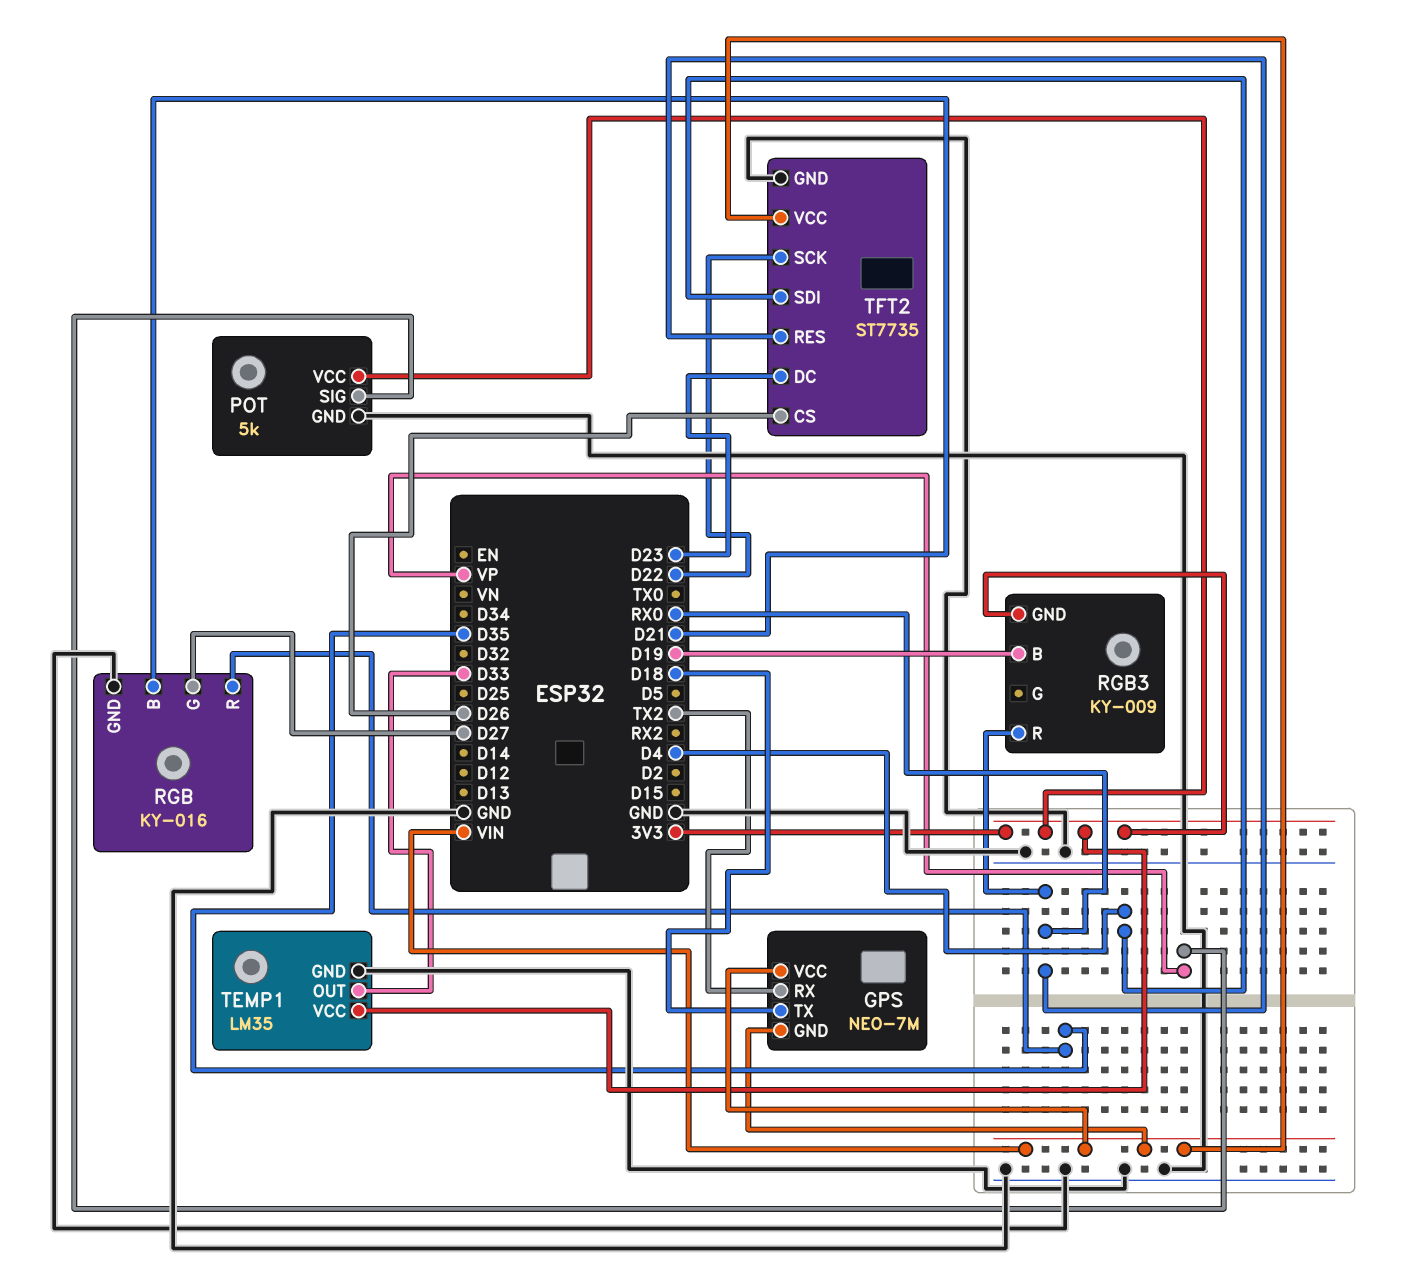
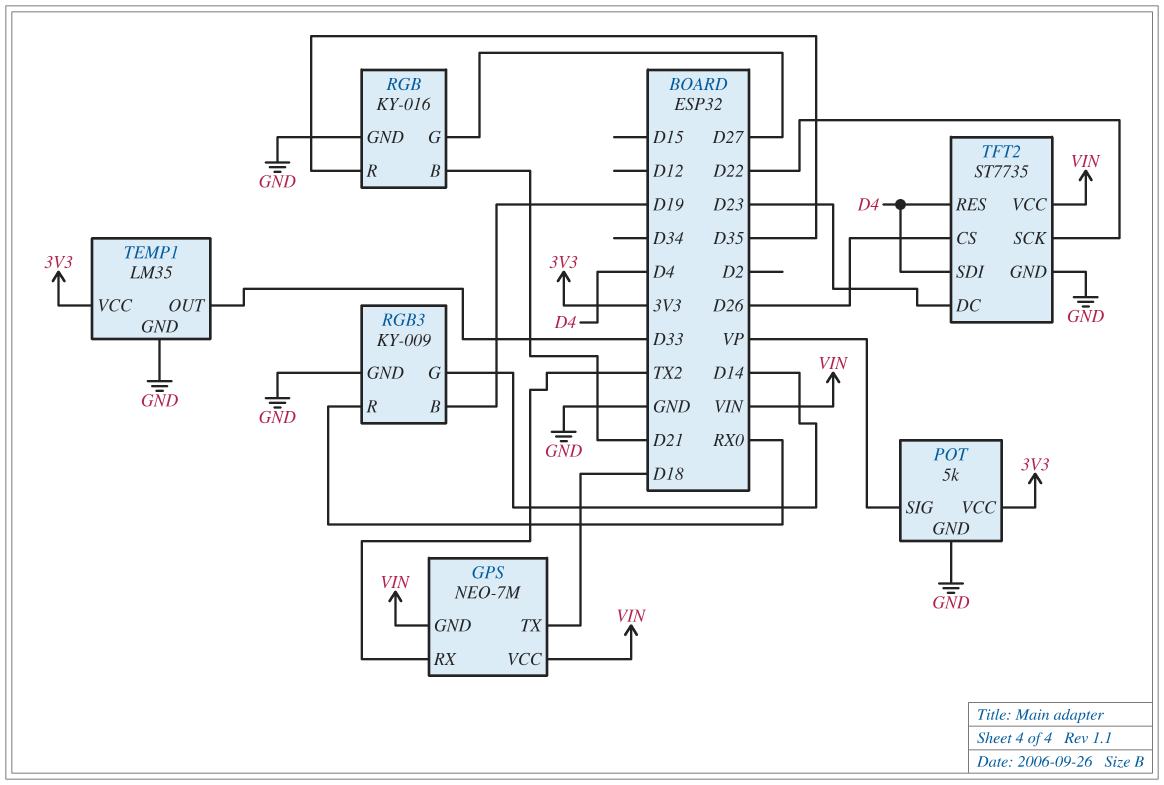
RGB3 pin G: none -> D14
RGB3 pin GND: 3V3 -> GND
TFT2 pin RES: RX0 -> D4

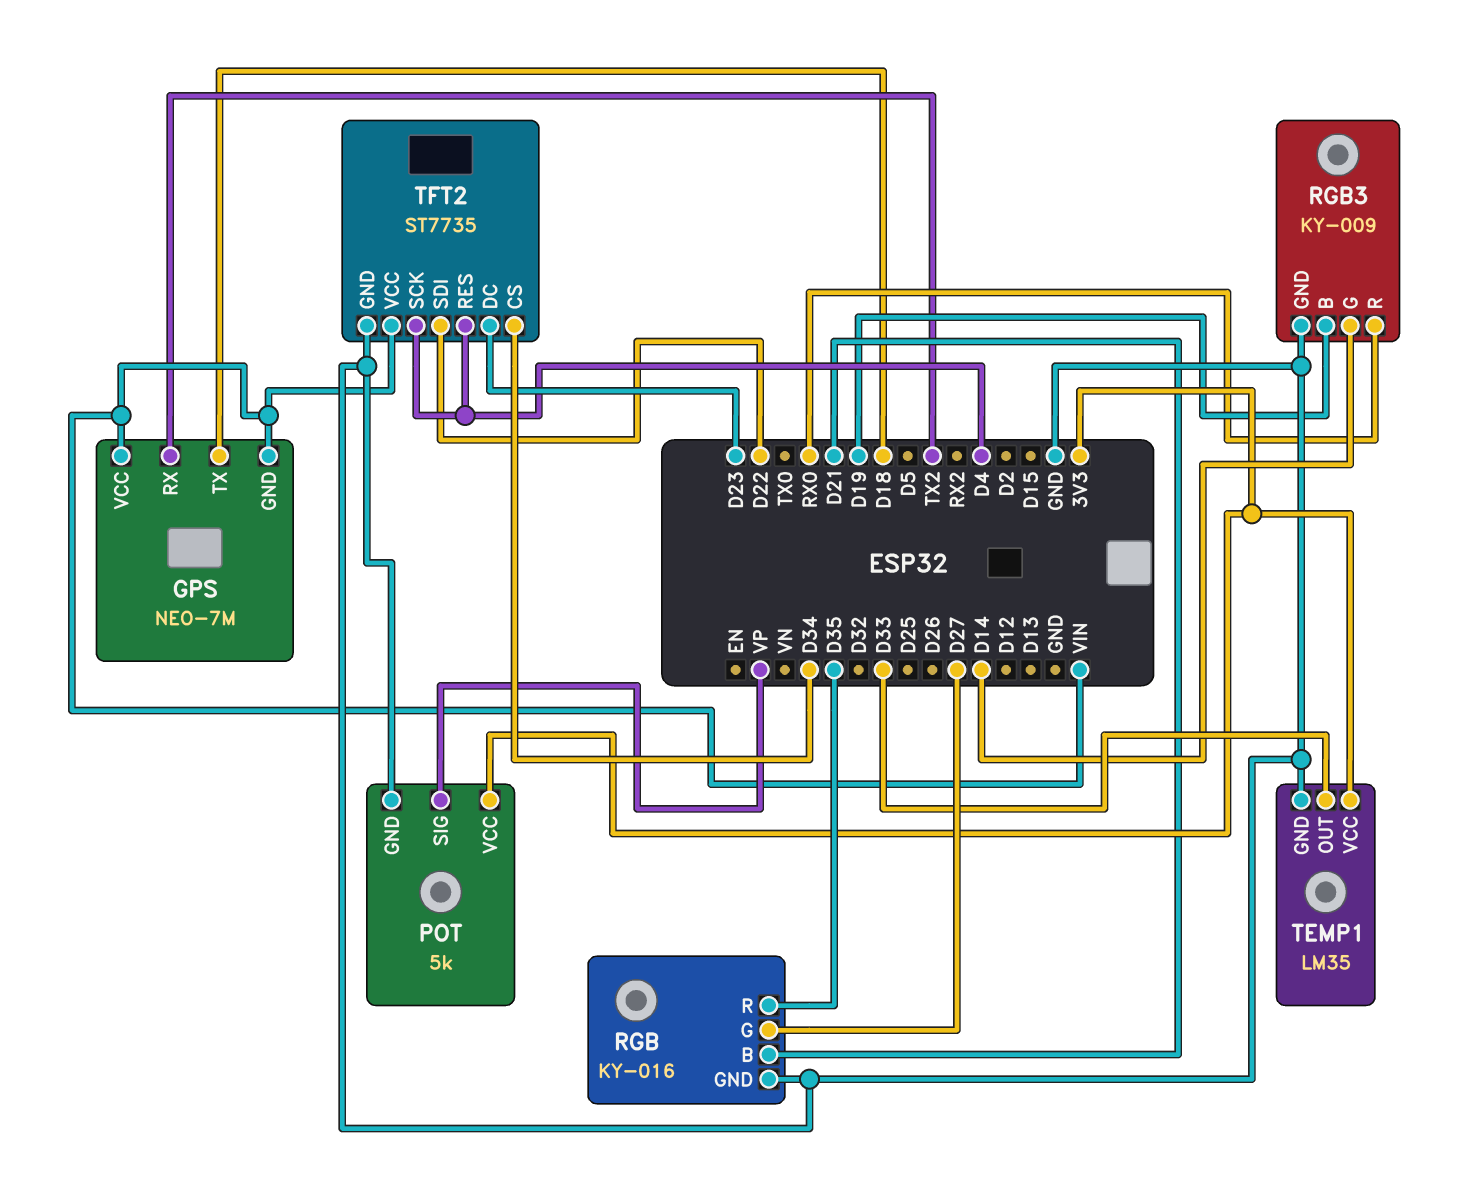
TFT2 pin CS: D26 -> D34
TFT2 pin SCK: D22 -> D4
TFT2 pin SDI: D4 -> D22

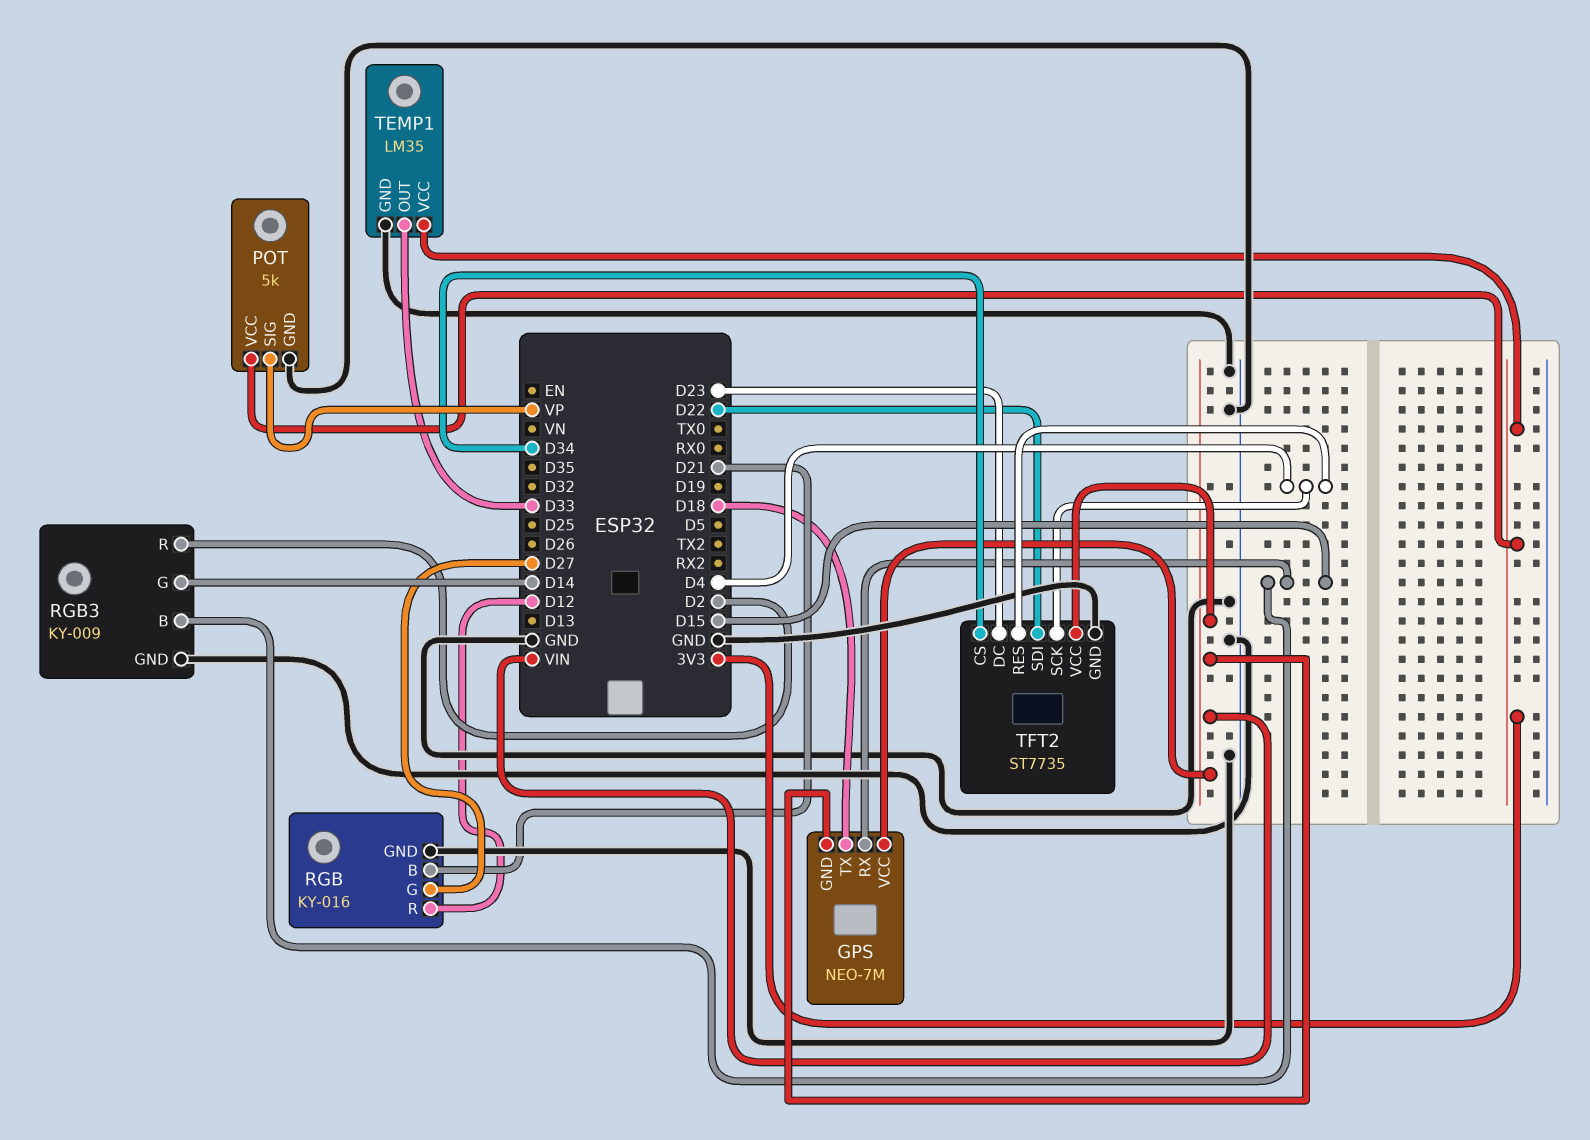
GPS pin RX: TX2 -> D15
RGB pin R: D35 -> D12
RGB3 pin B: D19 -> D15
RGB3 pin R: RX0 -> D2

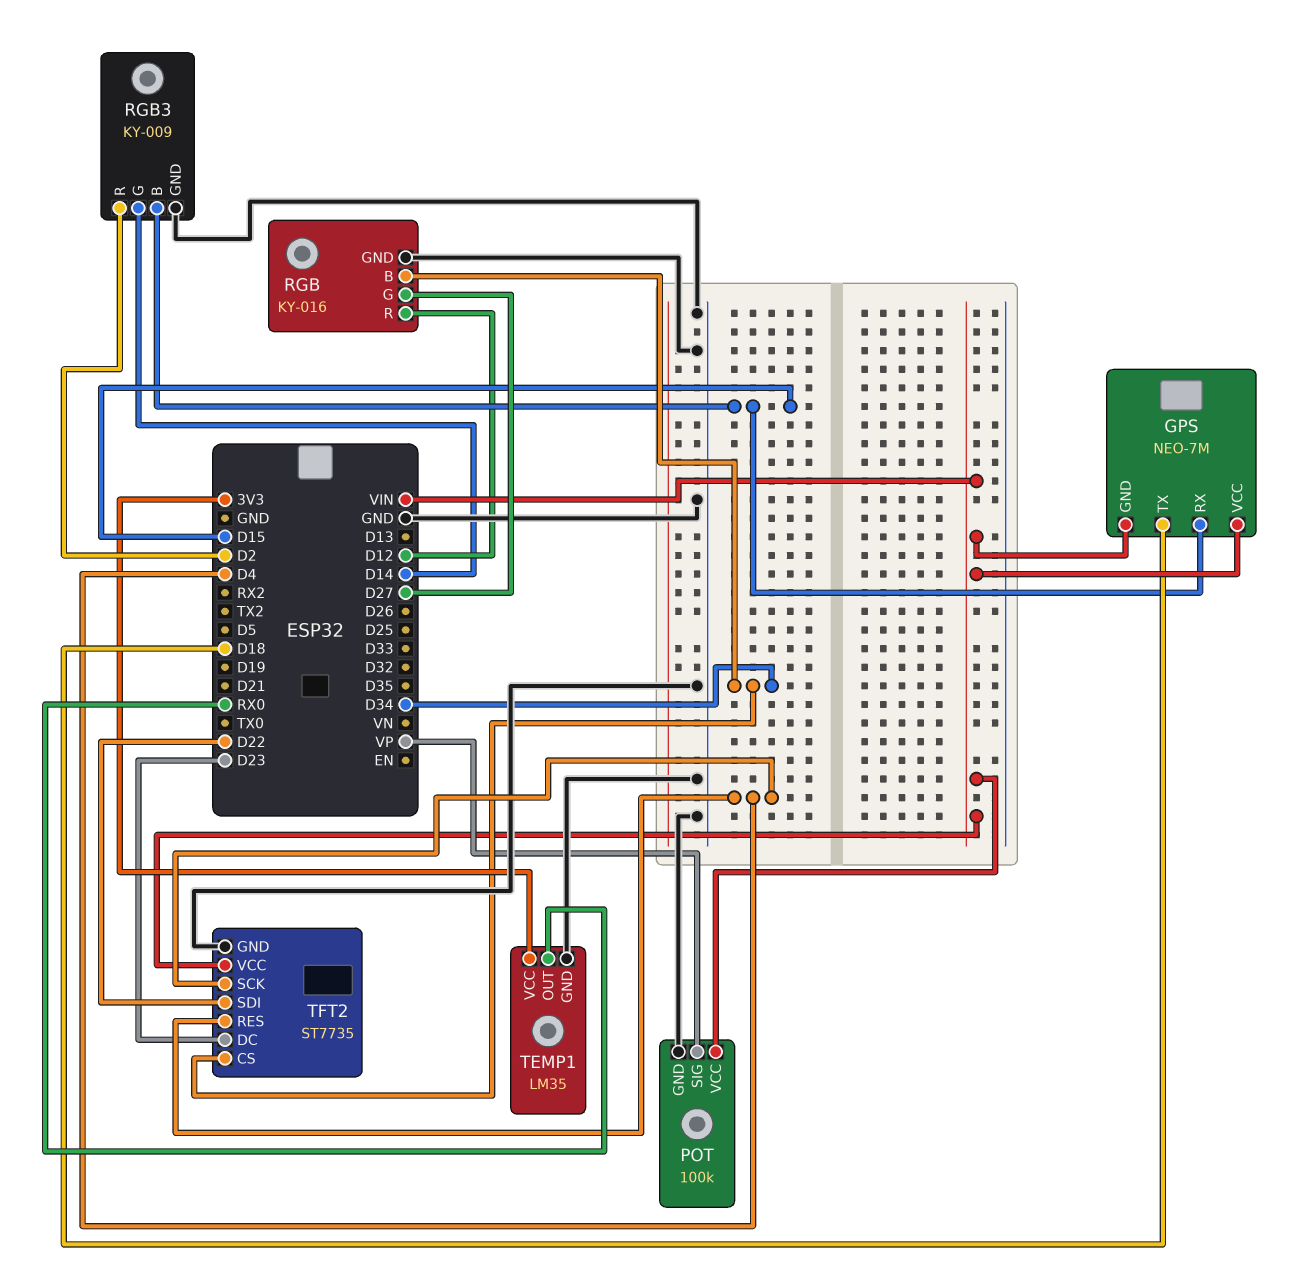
POT: 5k -> 100k
POT pin VCC: 3V3 -> VIN
RGB pin B: D21 -> D34
TEMP1 pin OUT: D33 -> RX0

